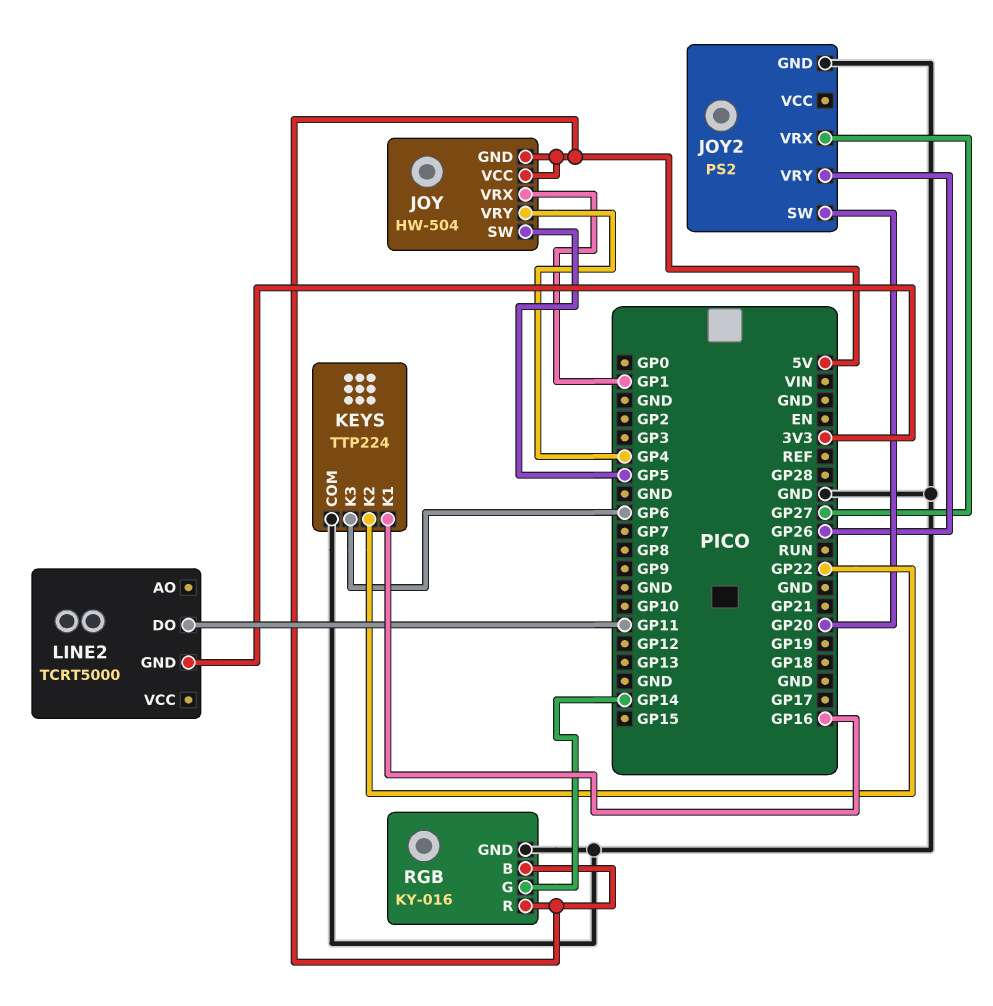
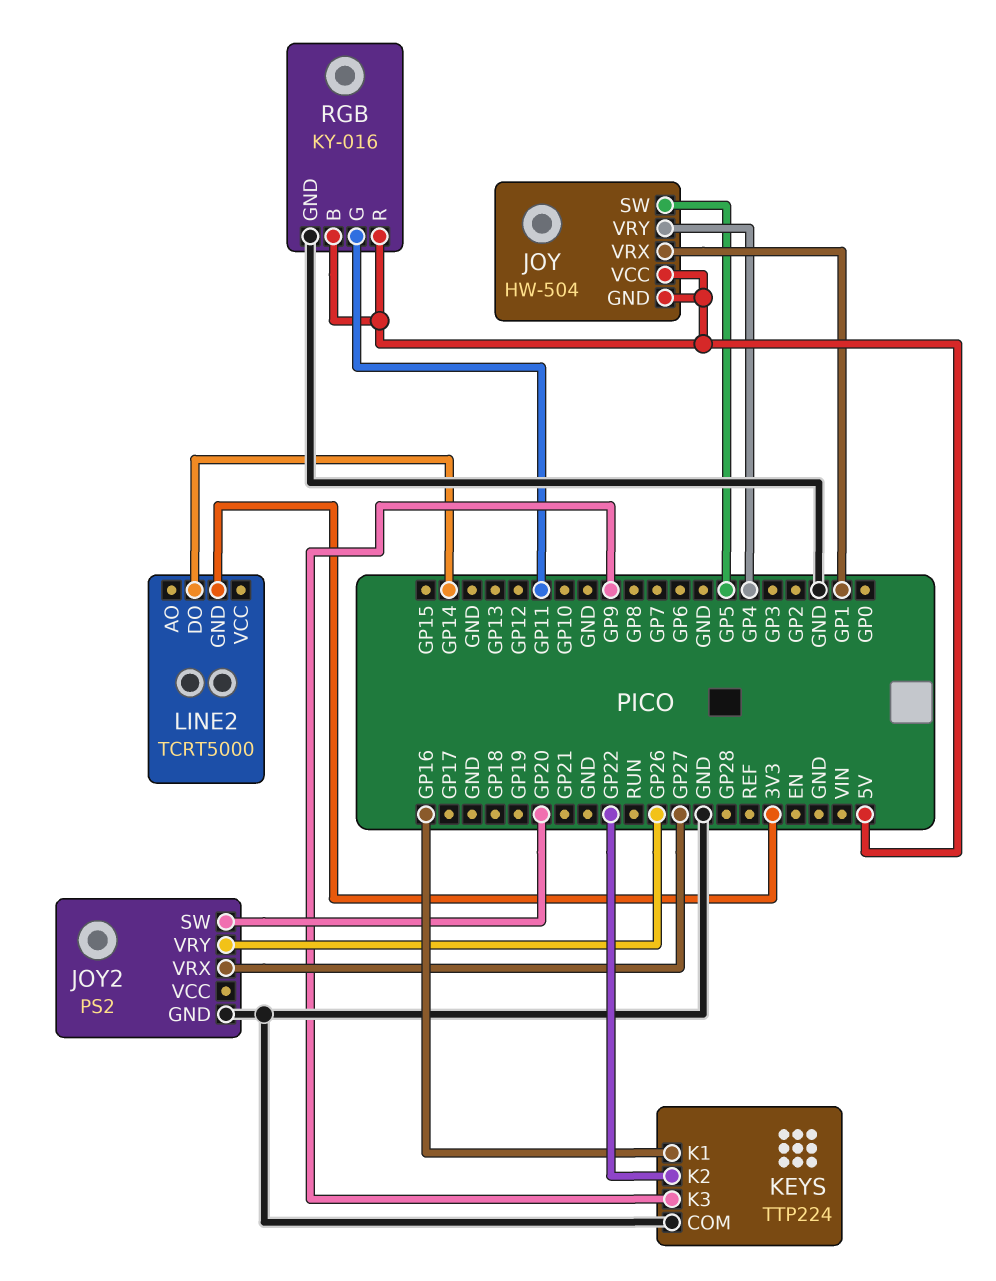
KEYS pin K3: GP6 -> GP9
LINE2 pin DO: GP11 -> GP14
RGB pin G: GP14 -> GP11

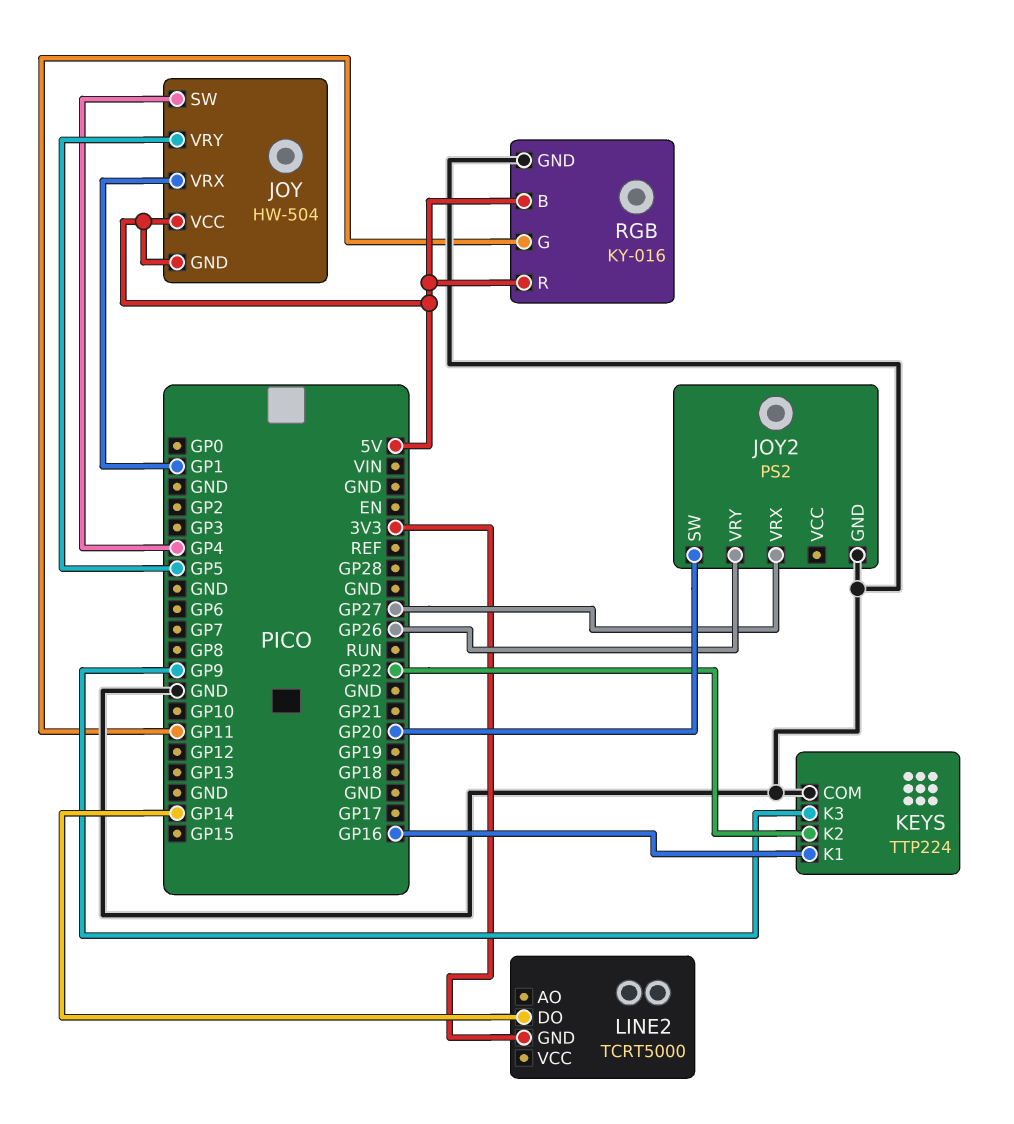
JOY pin SW: GP5 -> GP4
JOY pin VRY: GP4 -> GP5

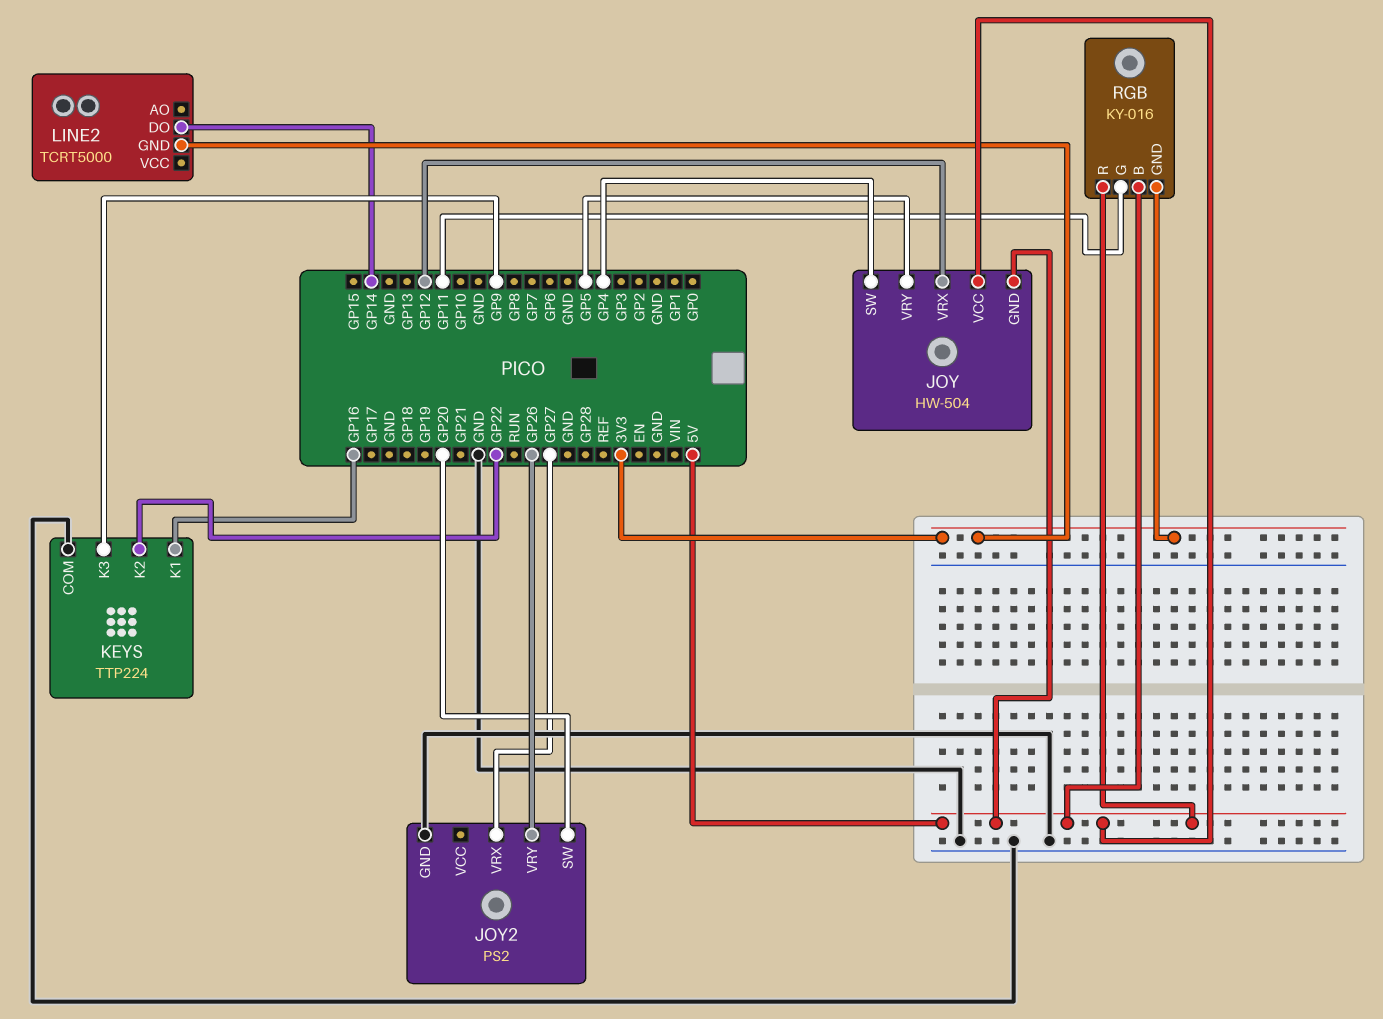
JOY pin VRX: GP1 -> GP12
RGB pin GND: GND -> 3V3

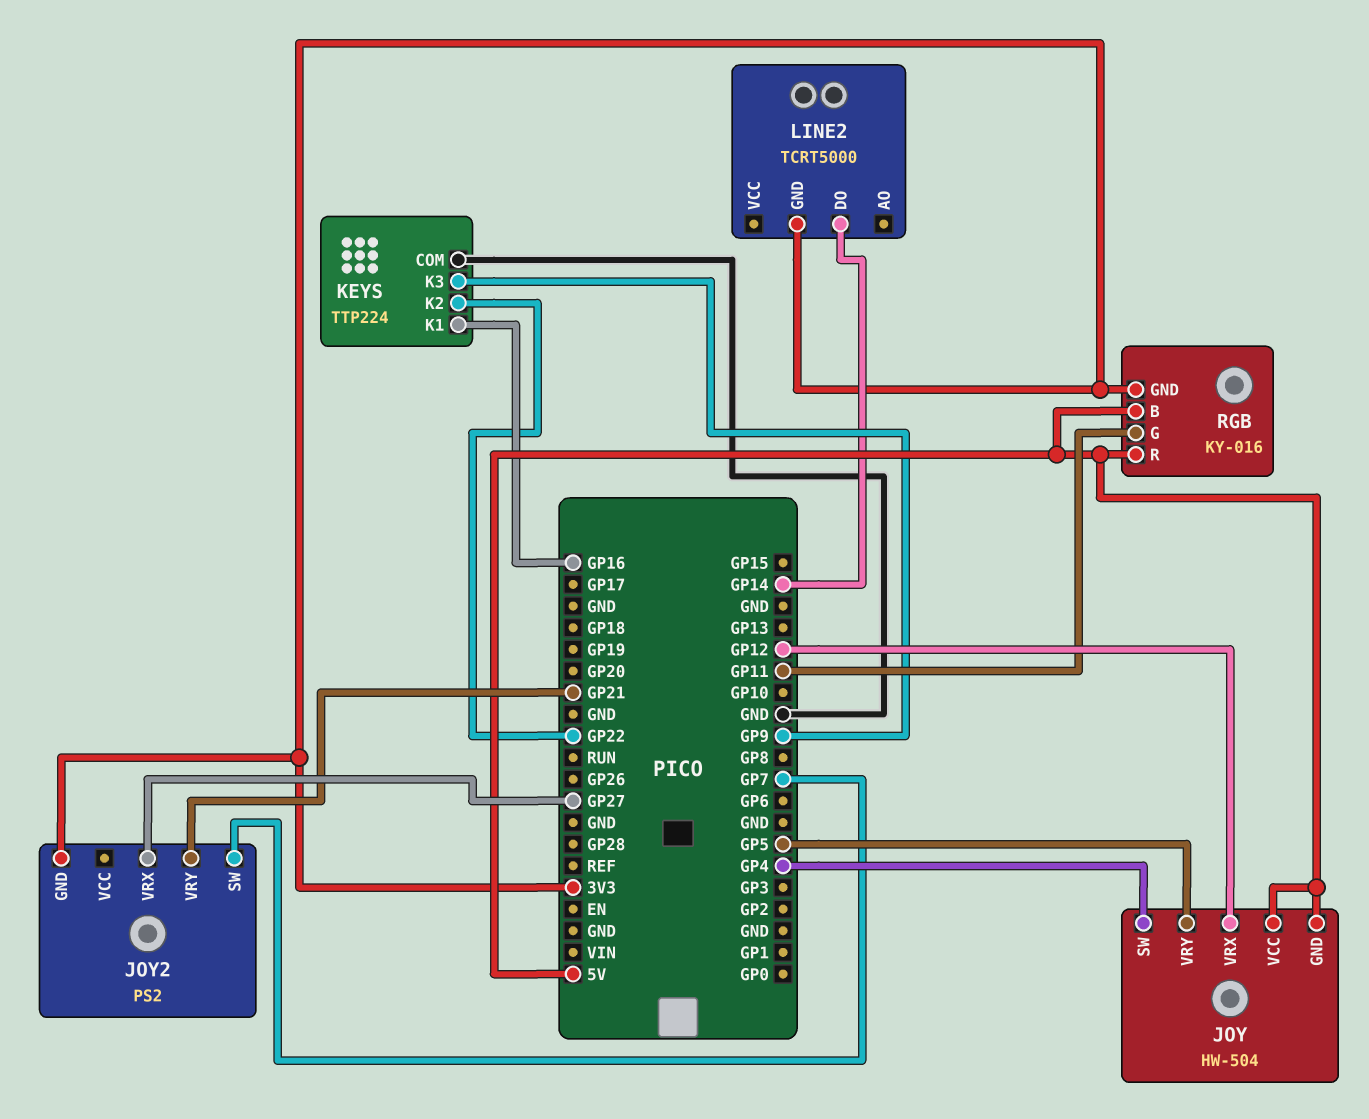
JOY2 pin GND: GND -> 3V3
JOY2 pin SW: GP20 -> GP7
JOY2 pin VRY: GP26 -> GP21

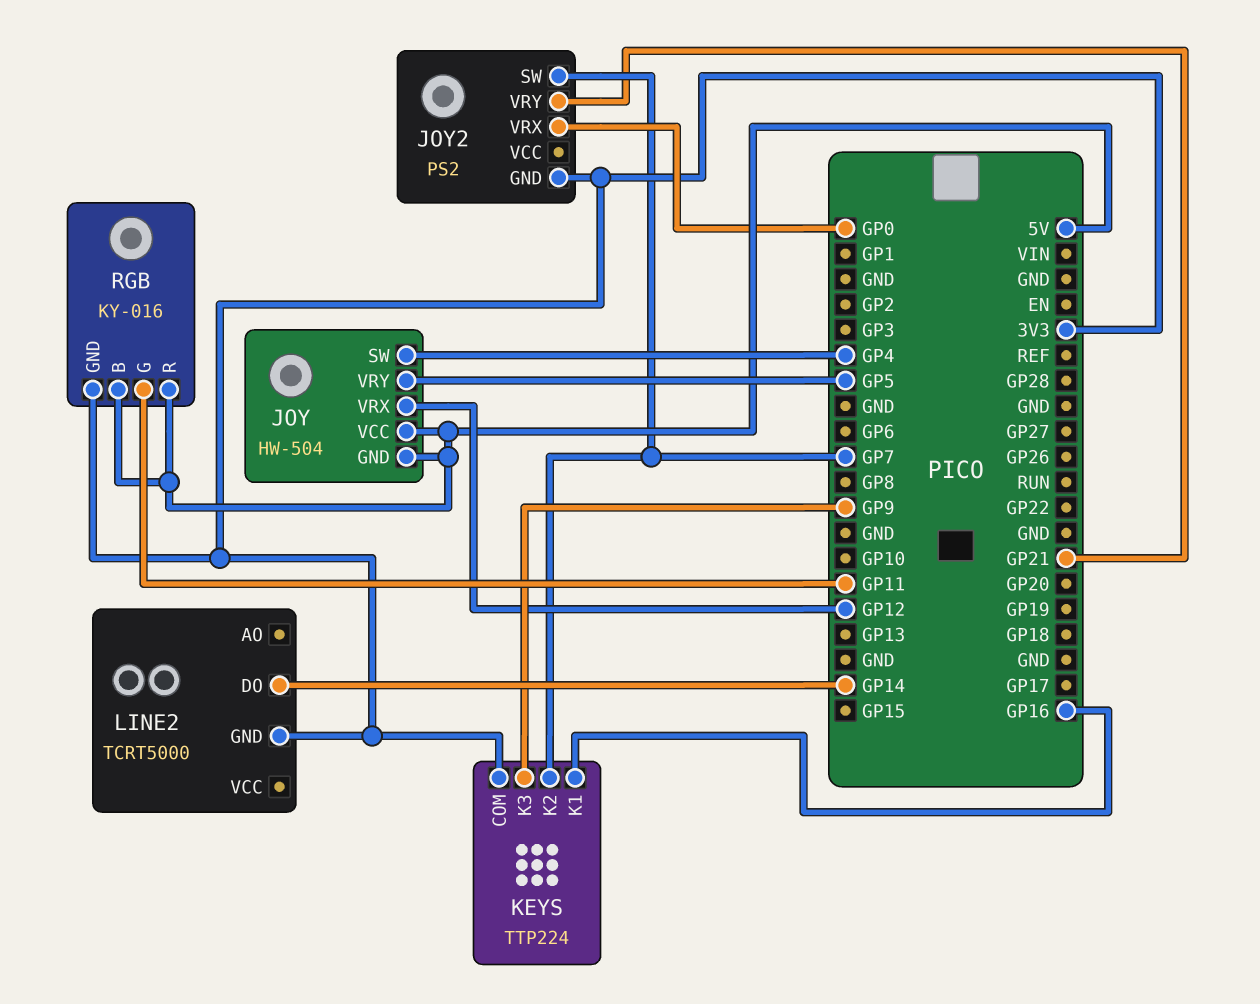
JOY2 pin VRX: GP27 -> GP0
KEYS pin COM: GND -> 3V3
KEYS pin K2: GP22 -> GP7

